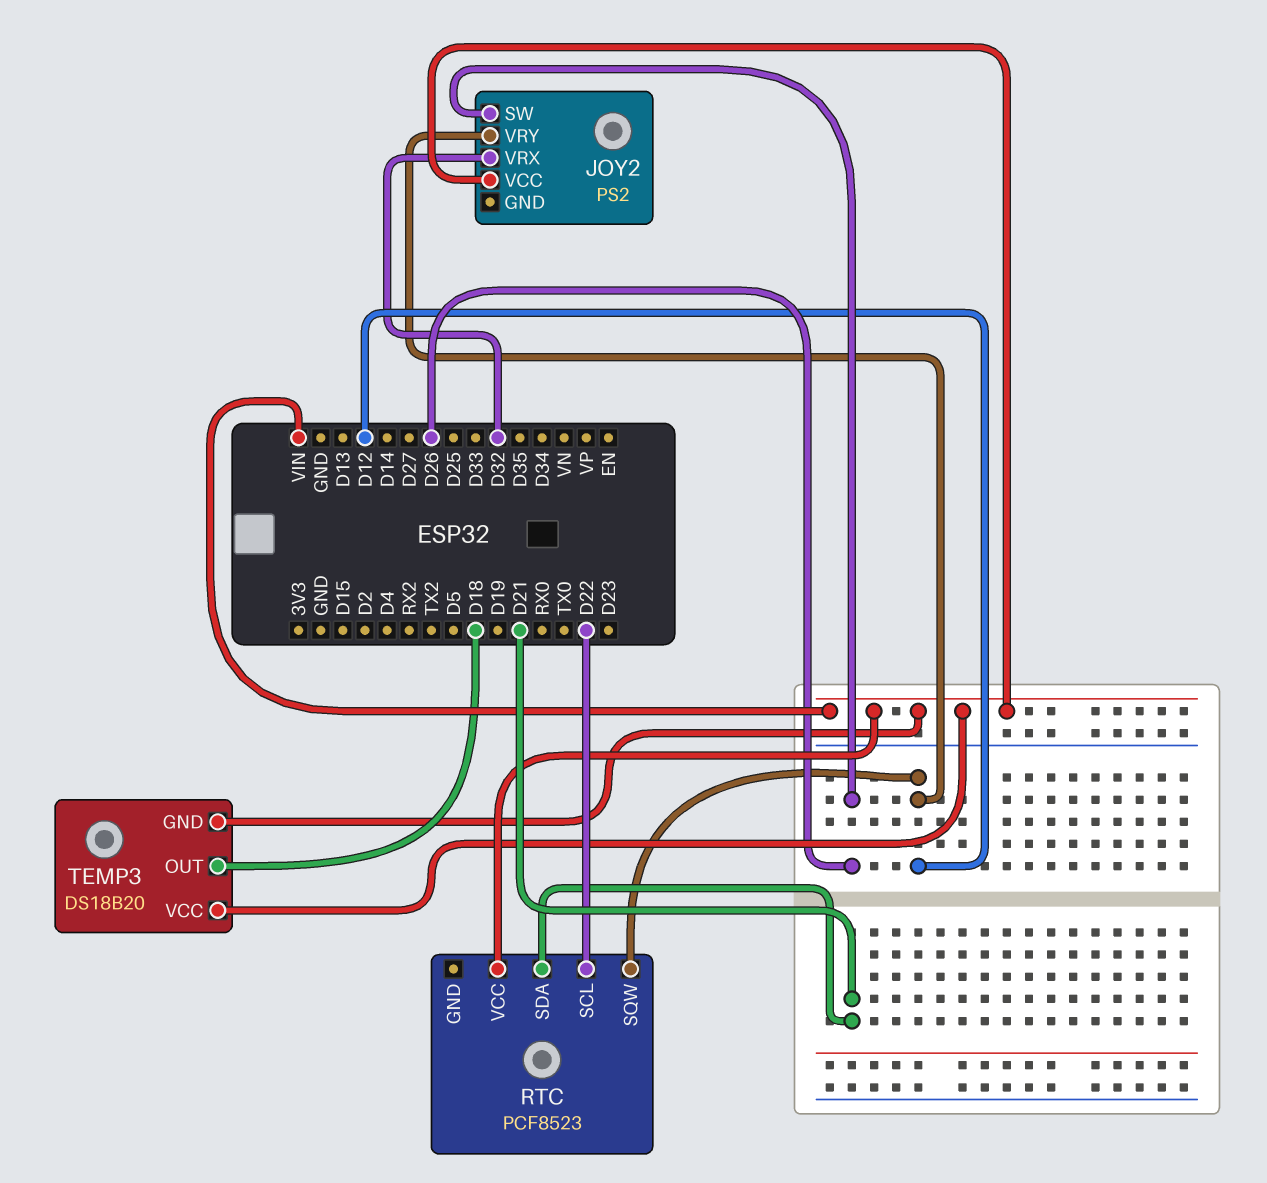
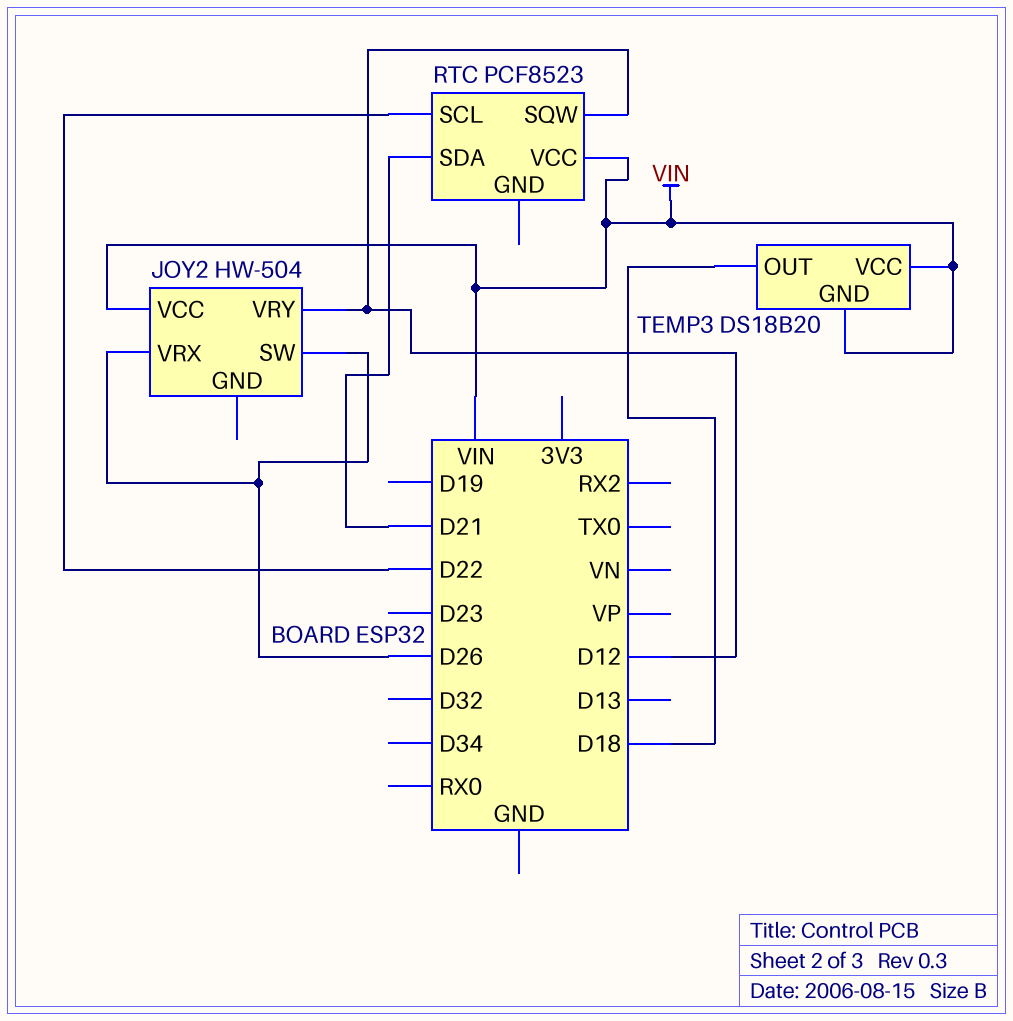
JOY2: PS2 -> HW-504
JOY2 pin VRX: D32 -> D26

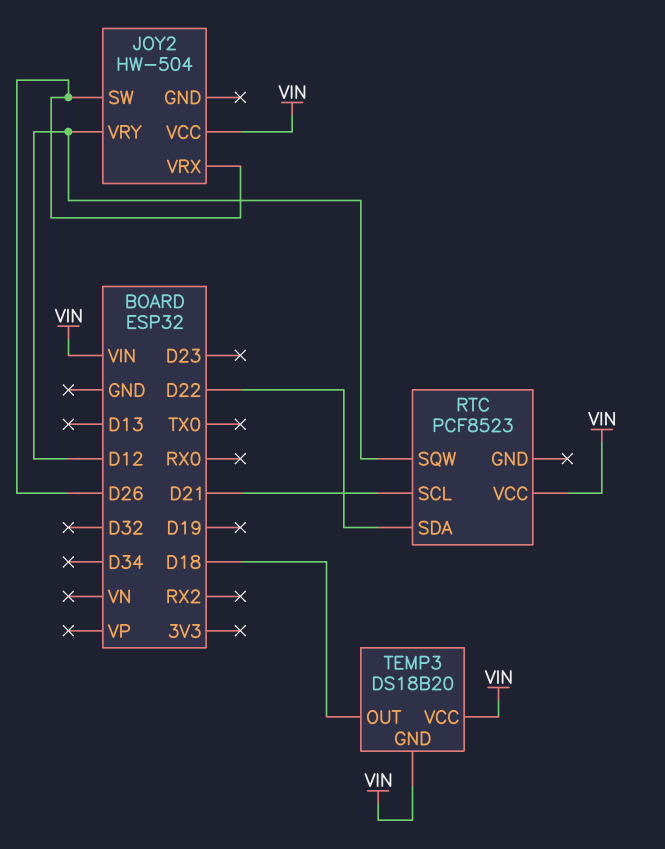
RTC pin SCL: D22 -> D21
RTC pin SDA: D21 -> D22

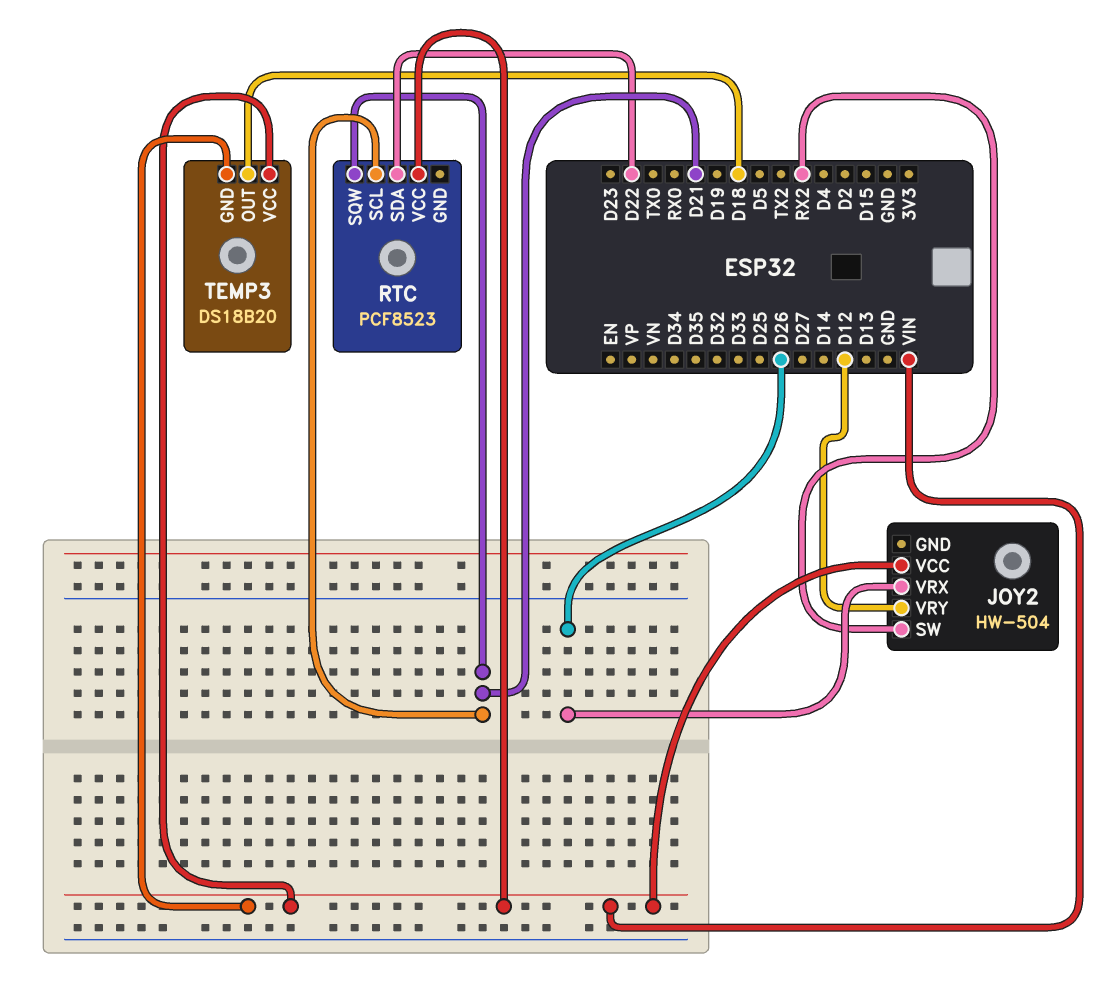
JOY2 pin SW: D26 -> RX2
RTC pin SQW: D12 -> D21

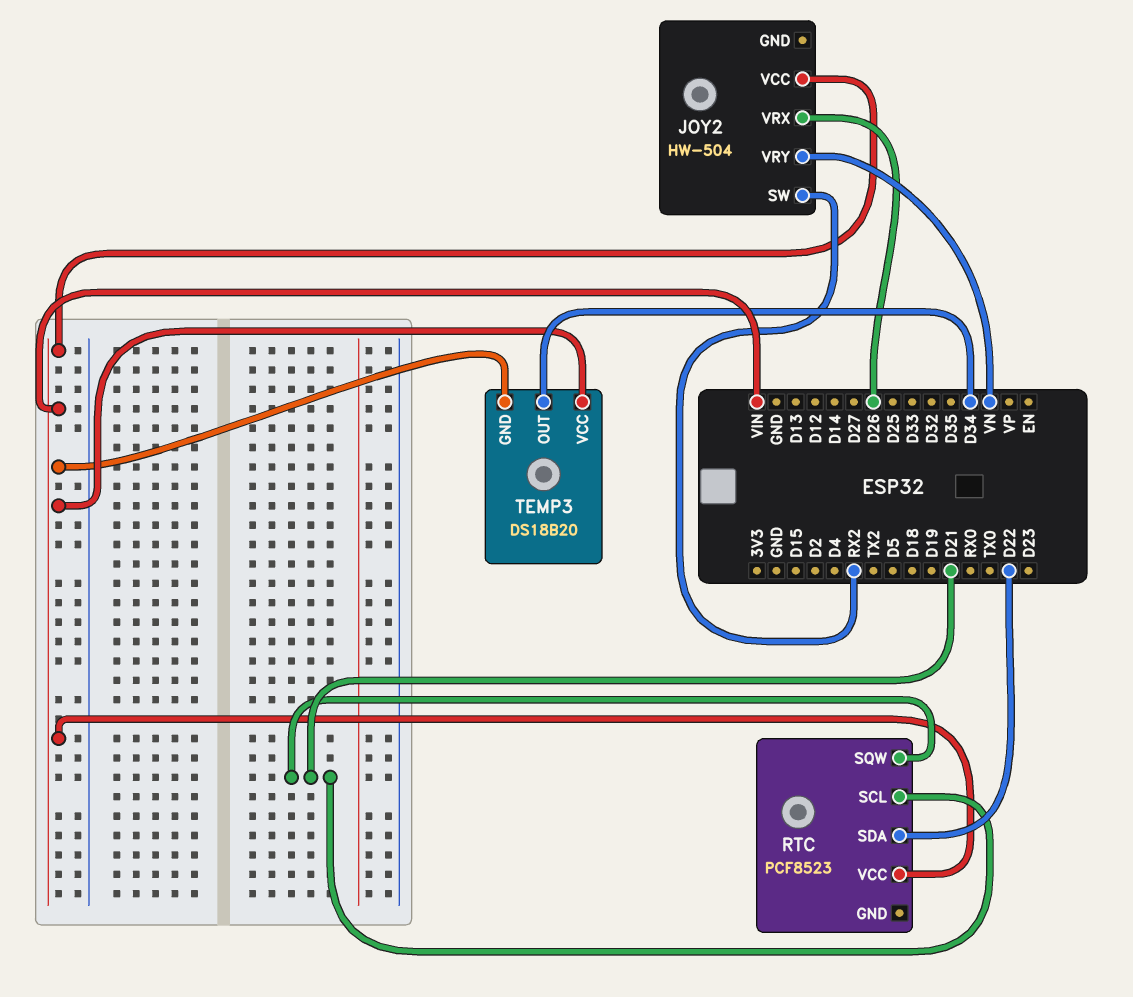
JOY2 pin VRY: D12 -> VN
TEMP3 pin OUT: D18 -> D34

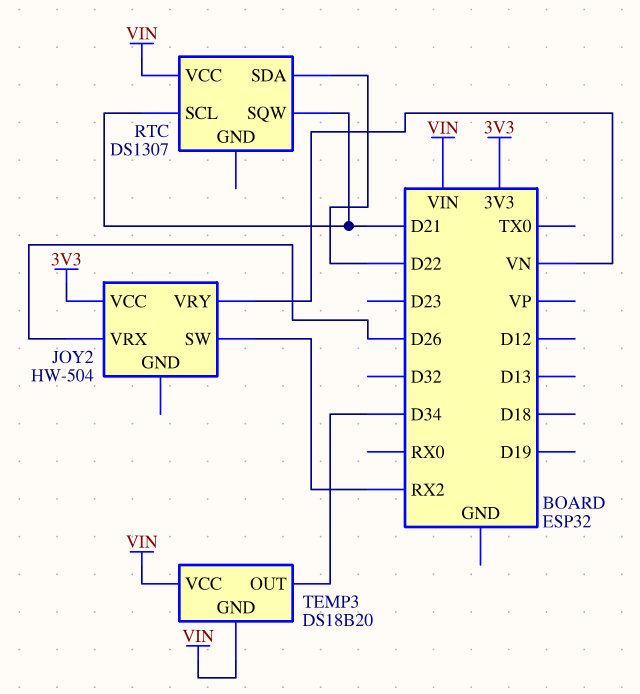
JOY2 pin VCC: VIN -> 3V3
RTC: PCF8523 -> DS1307

